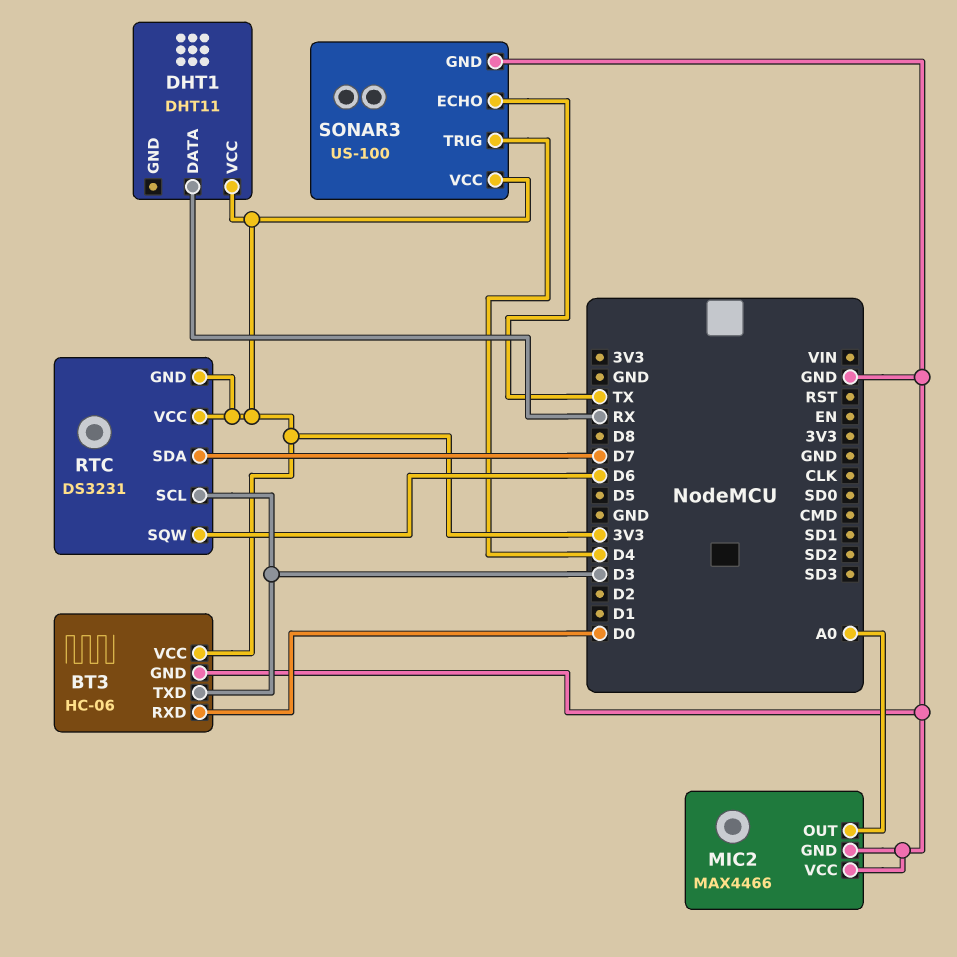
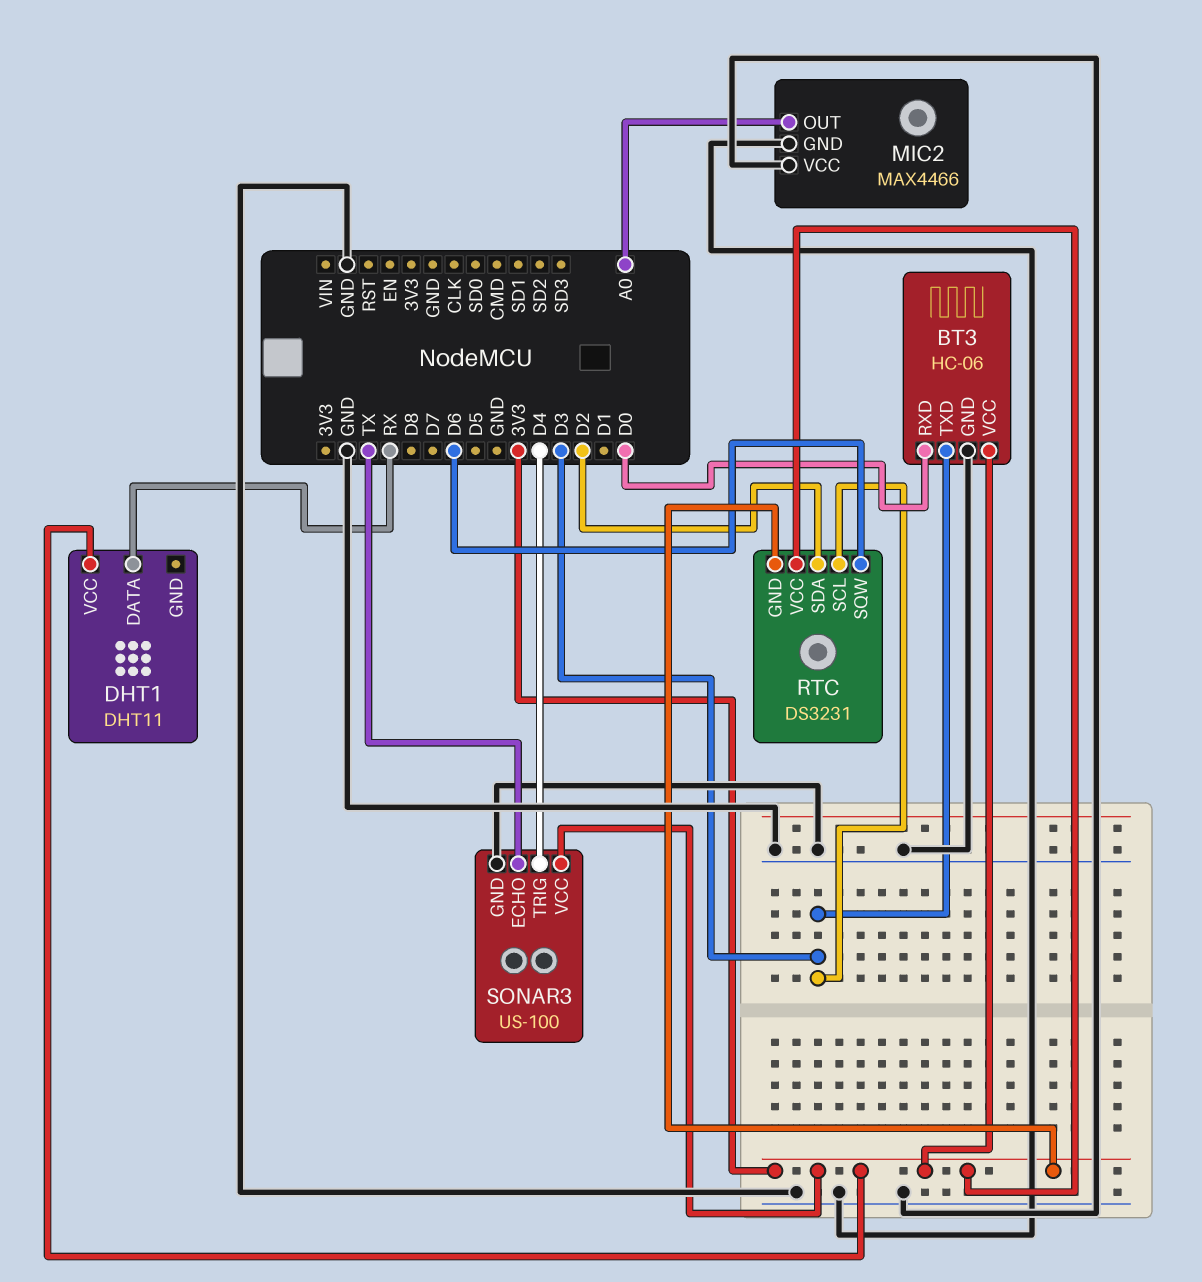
RTC pin SDA: D7 -> D2

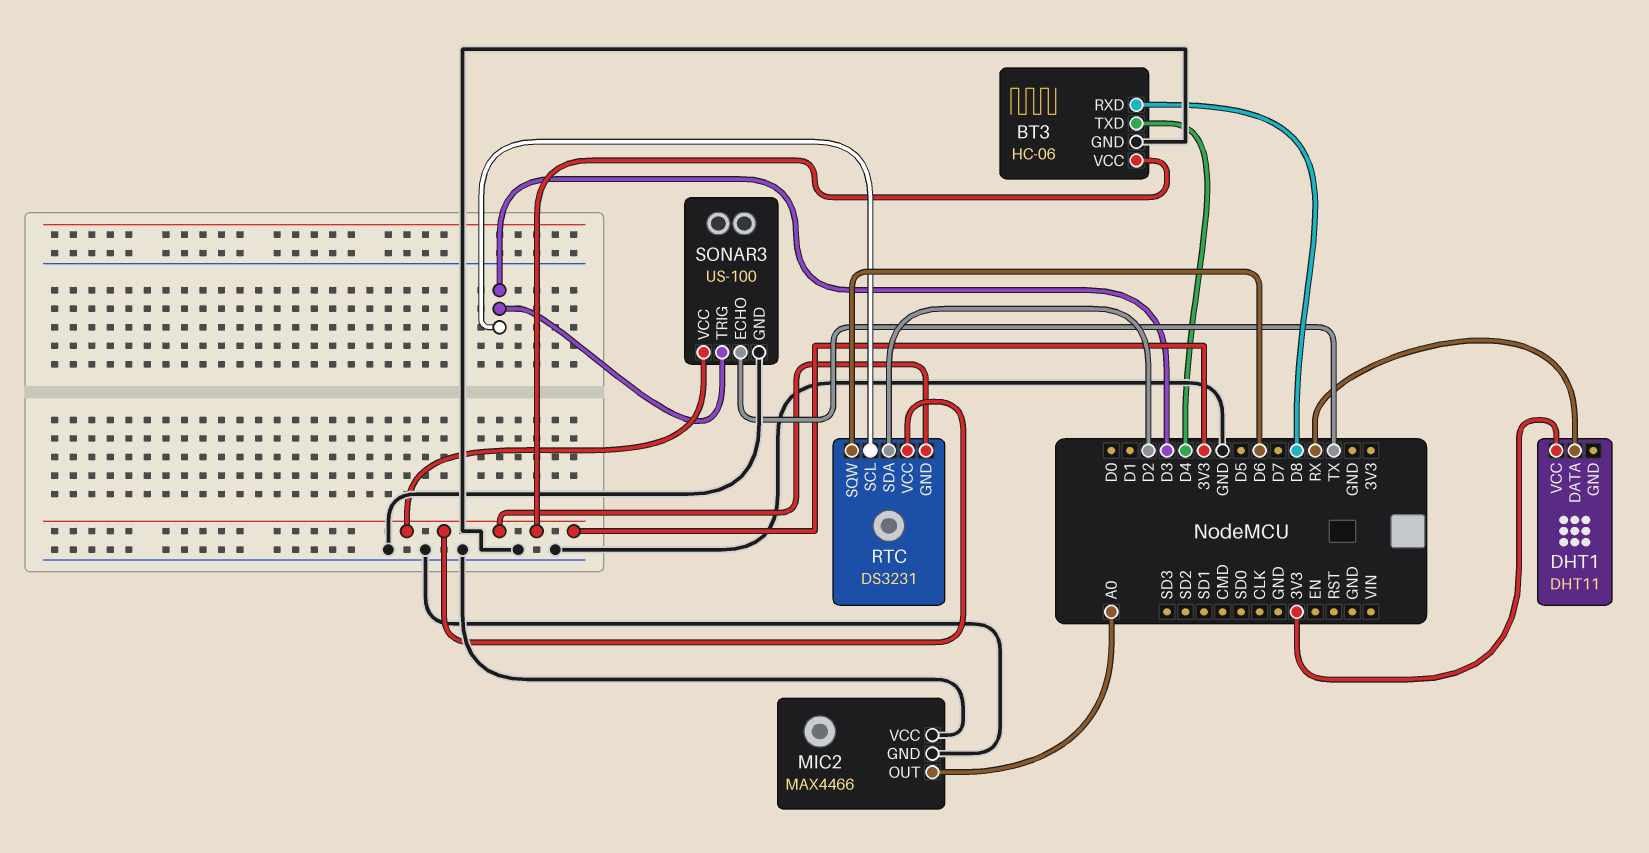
BT3 pin RXD: D0 -> D8
BT3 pin TXD: D3 -> D4
SONAR3 pin TRIG: D4 -> D3

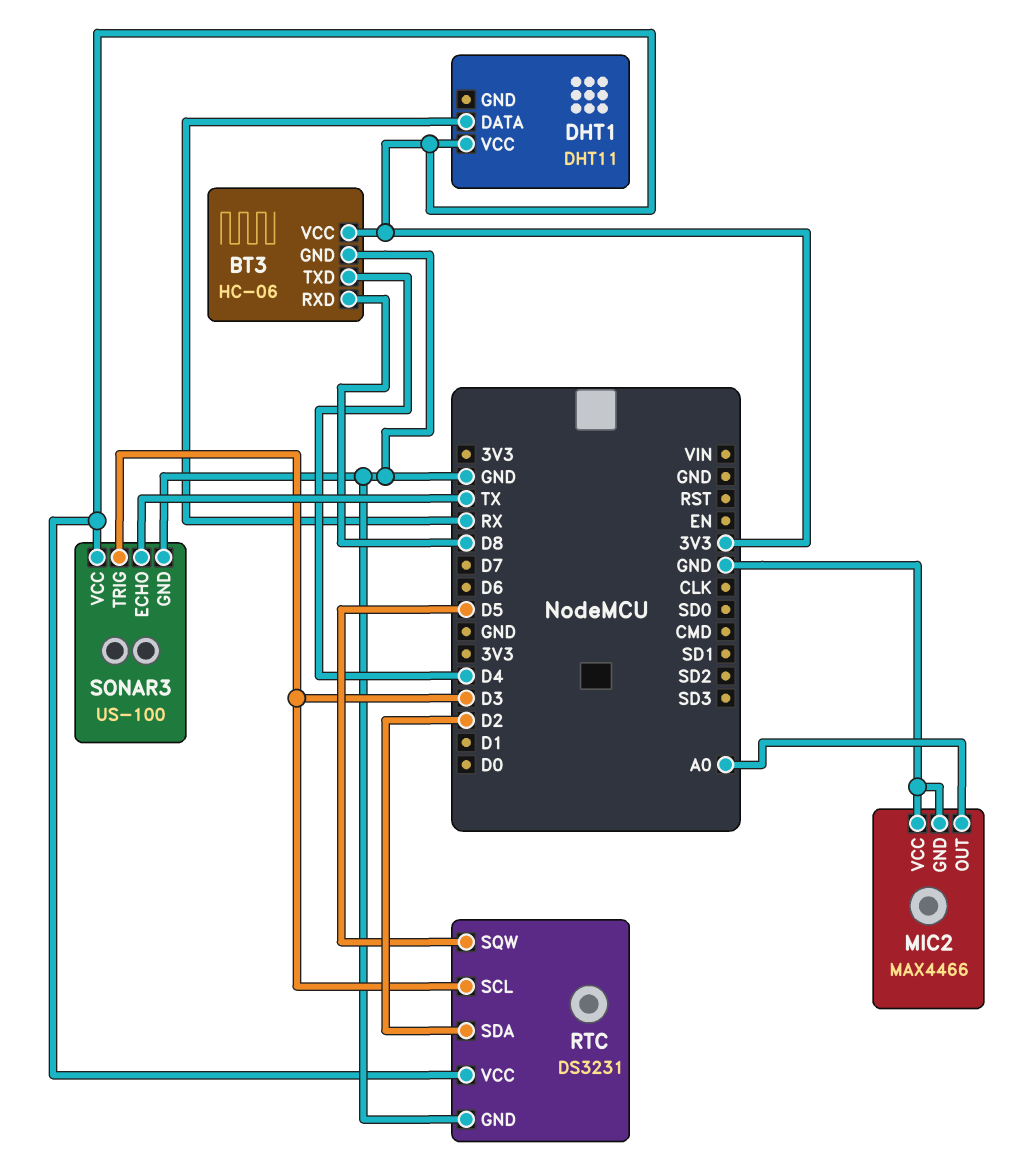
RTC pin GND: 3V3 -> GND
RTC pin SQW: D6 -> D5

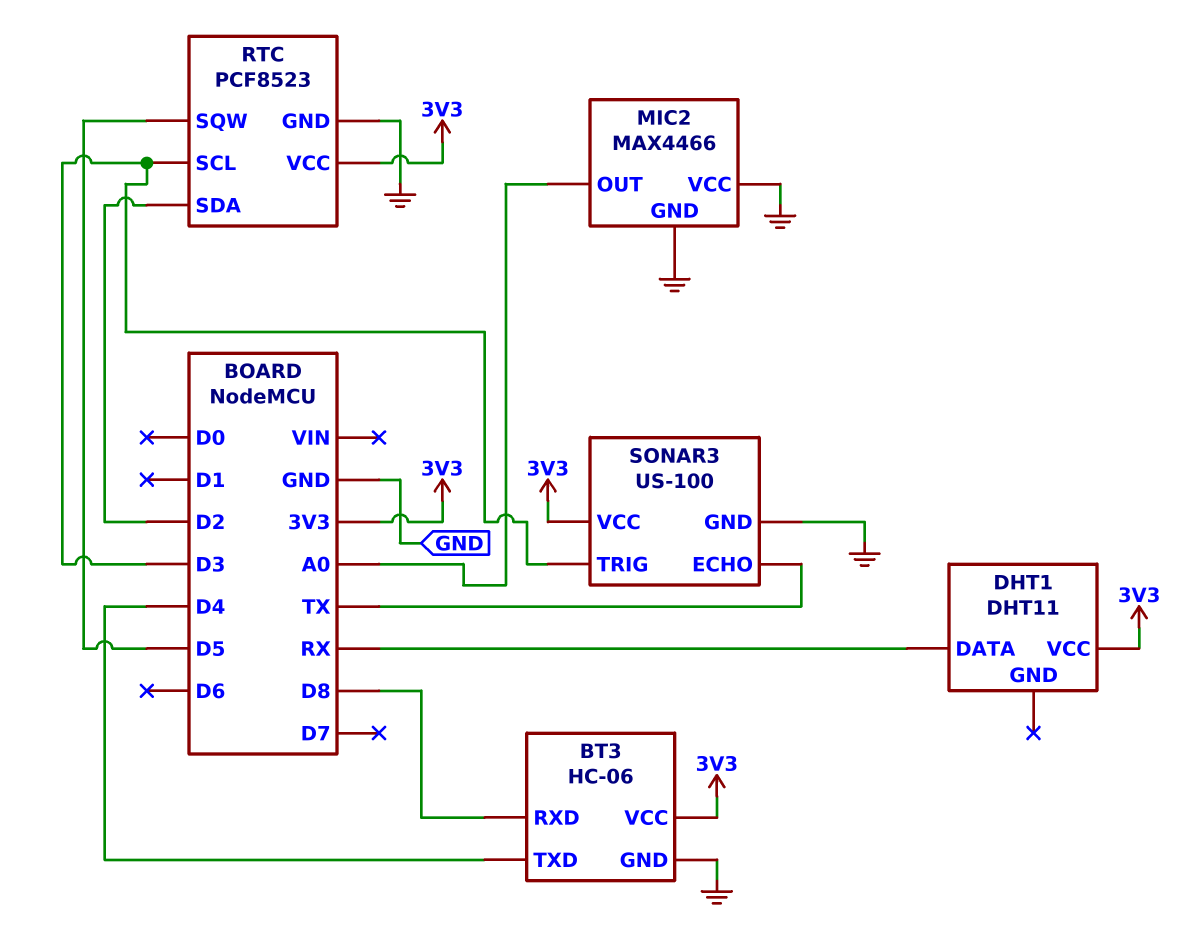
RTC: DS3231 -> PCF8523

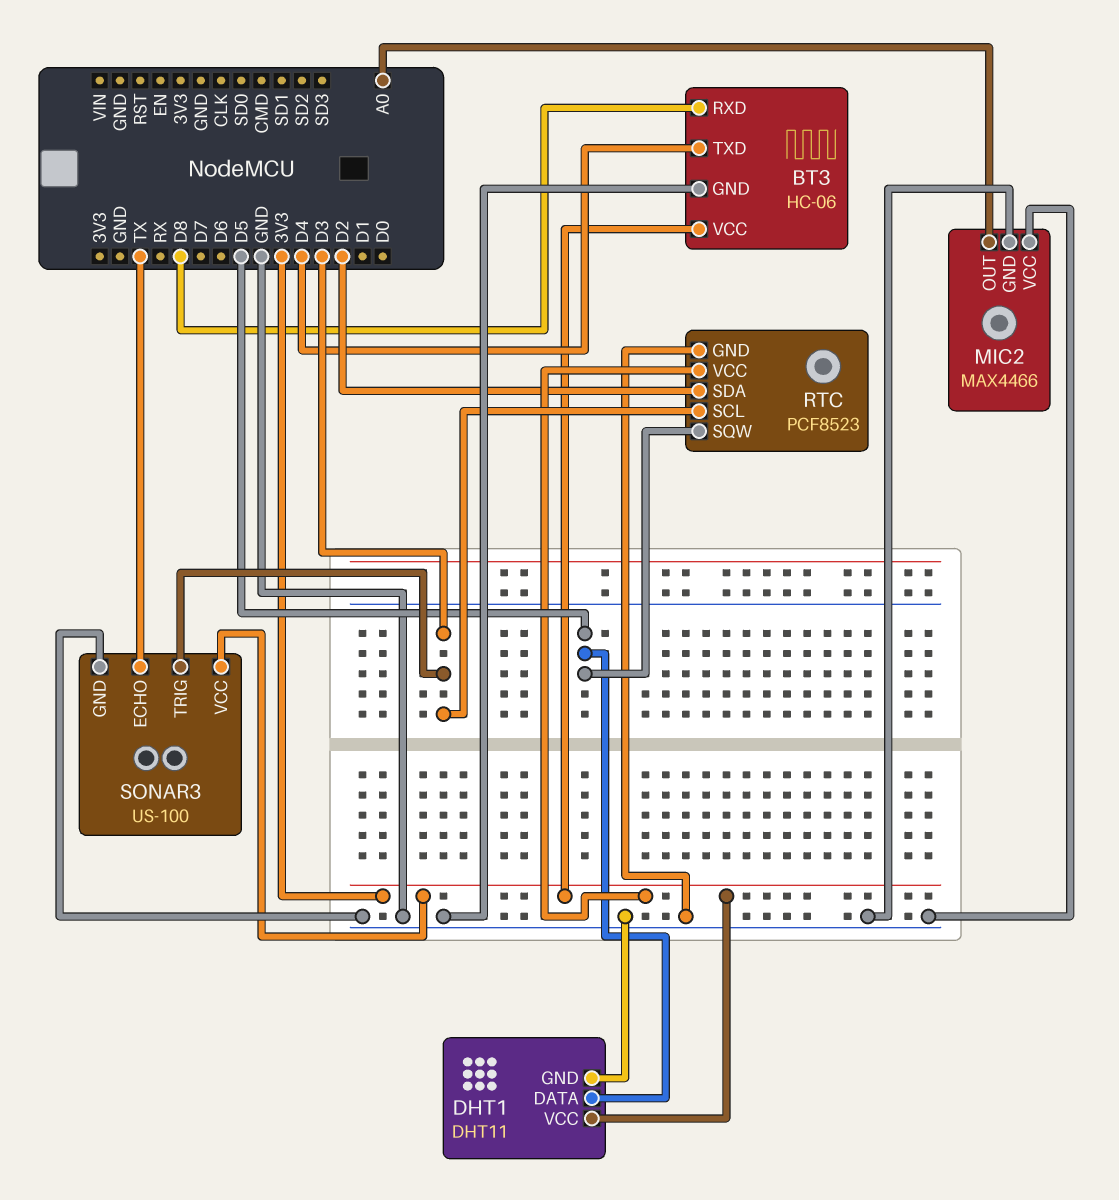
DHT1 pin DATA: RX -> D5
DHT1 pin GND: none -> GND

